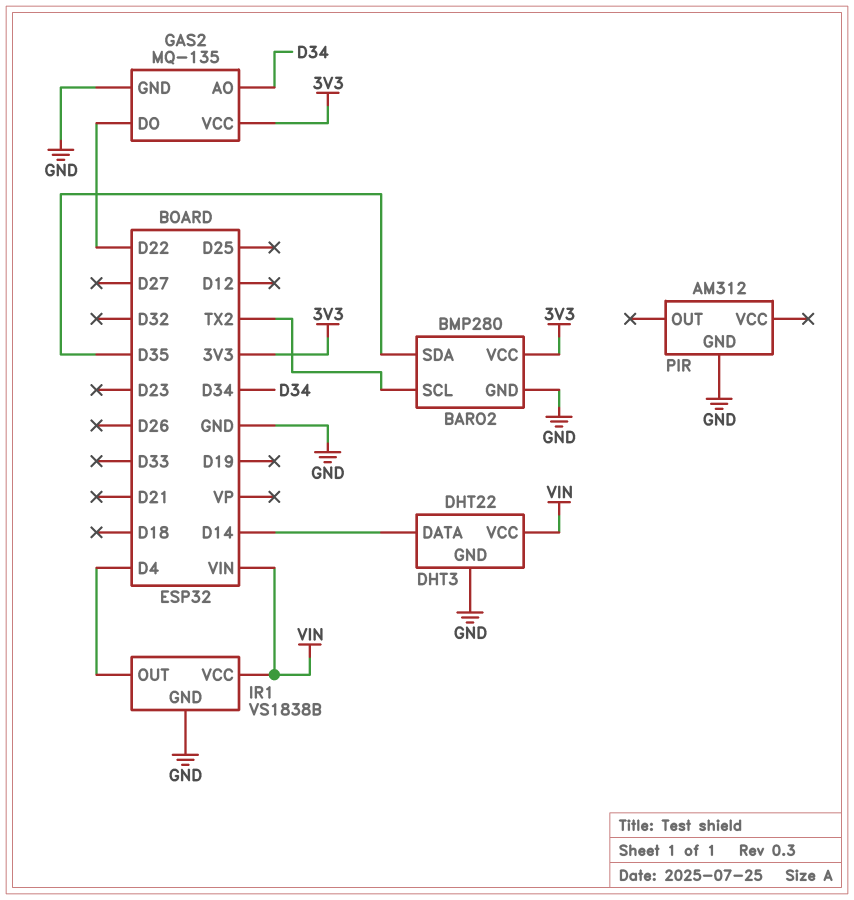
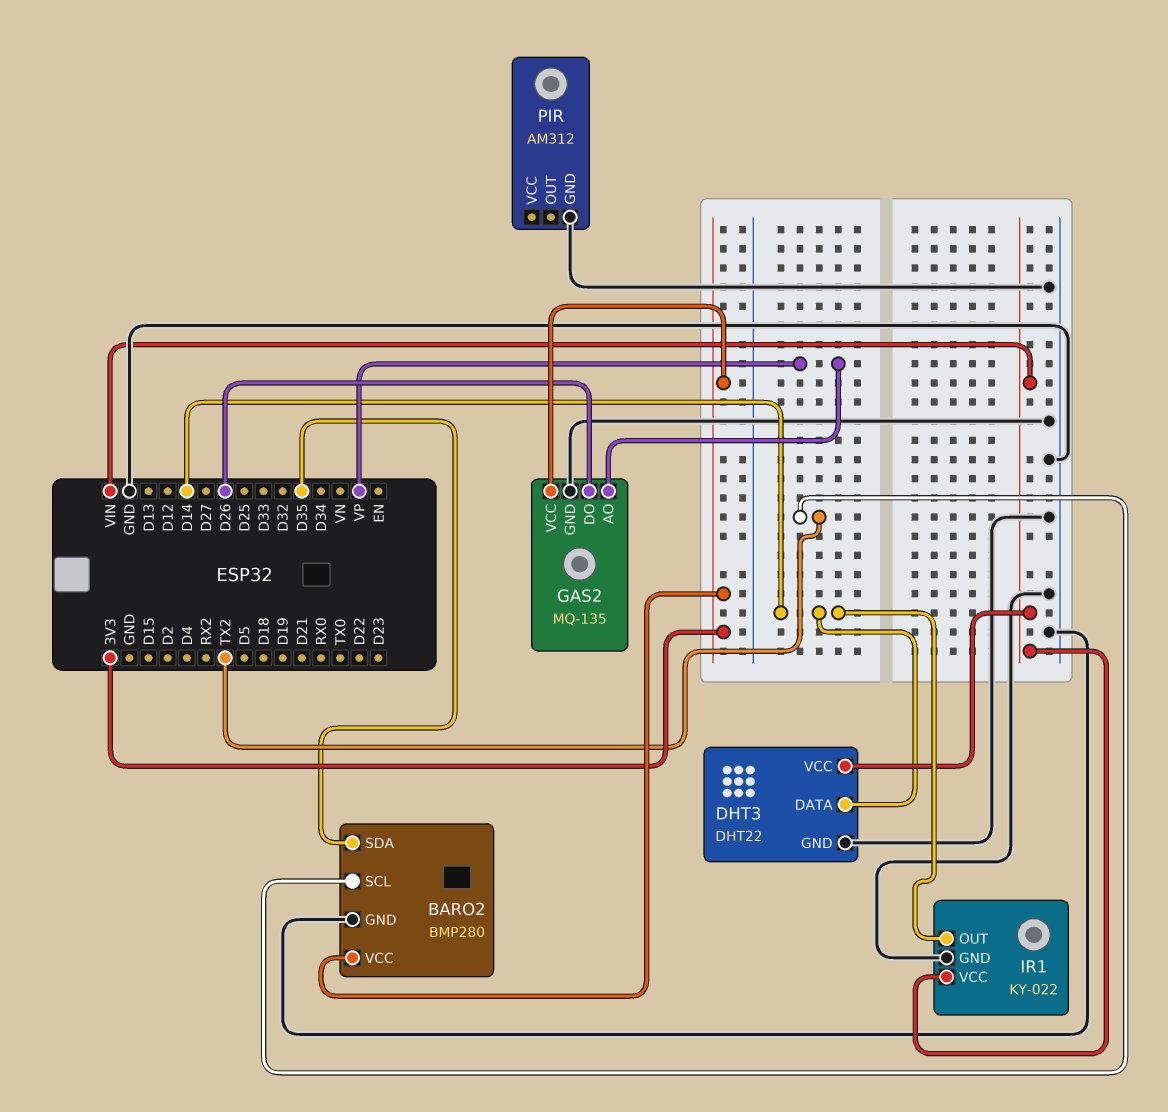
GAS2 pin AO: D34 -> VP
GAS2 pin DO: D22 -> D26
IR1: VS1838B -> KY-022
IR1 pin OUT: D4 -> D14

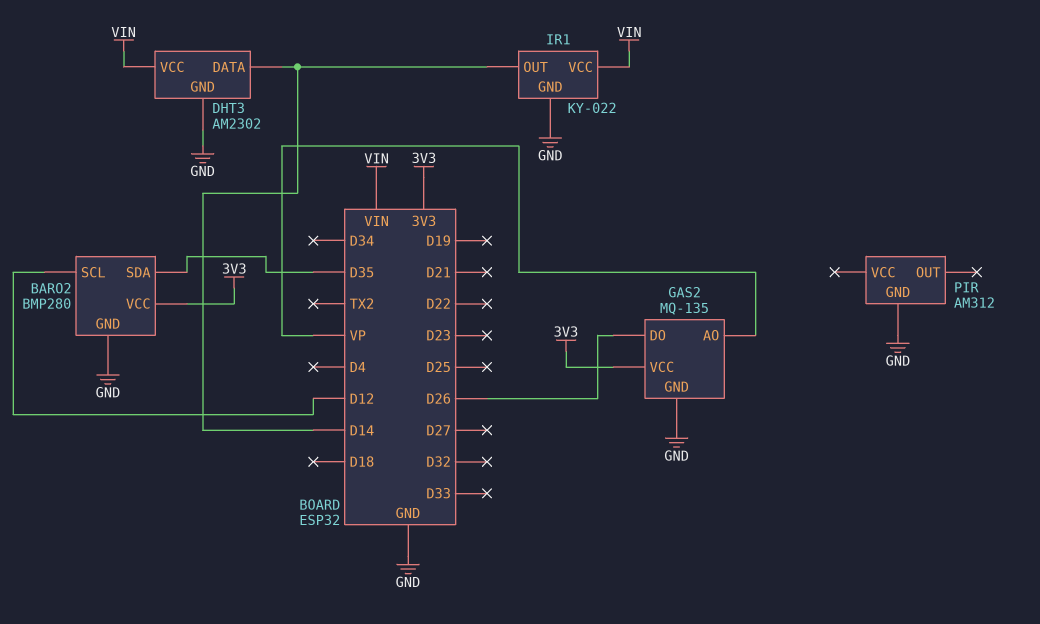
BARO2 pin SCL: TX2 -> D12
DHT3: DHT22 -> AM2302

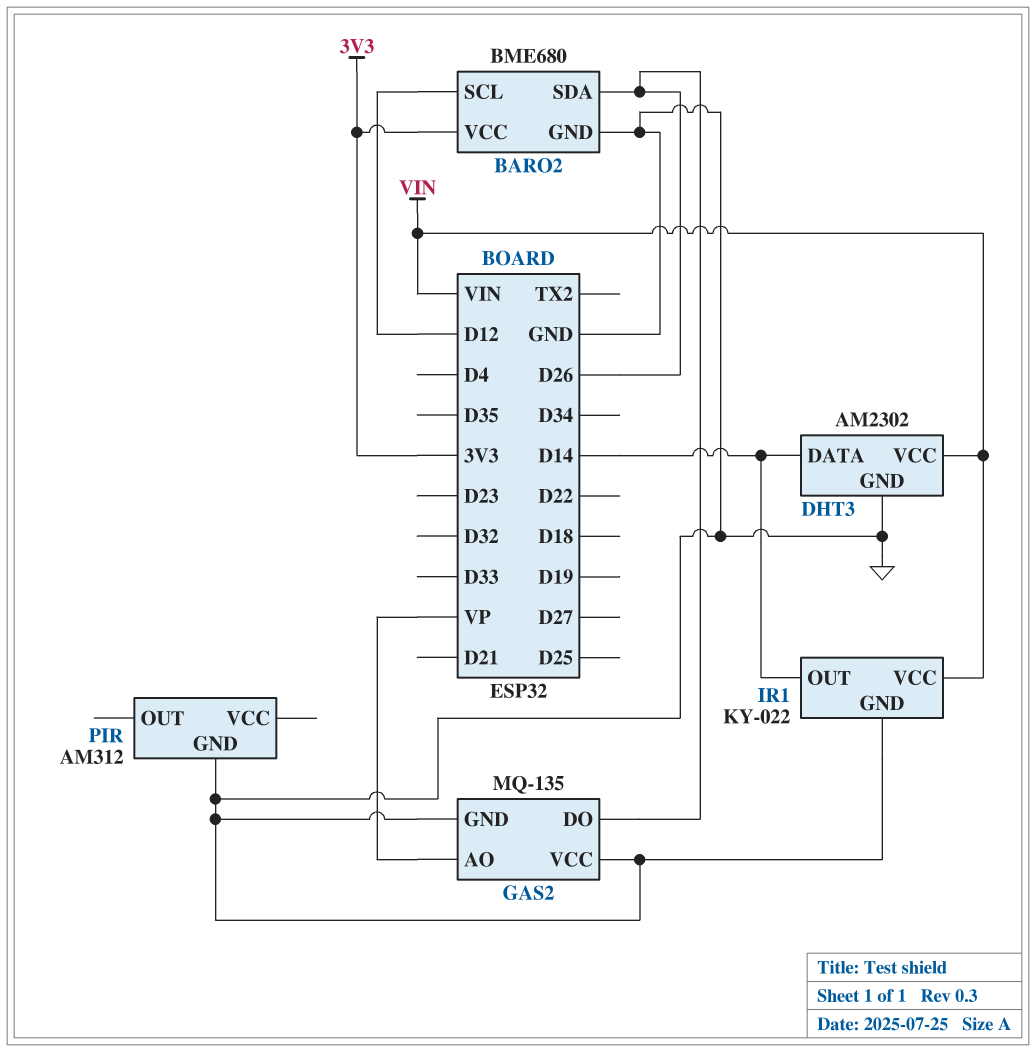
BARO2: BMP280 -> BME680
BARO2 pin SDA: D35 -> D26
GAS2 pin VCC: 3V3 -> GND

